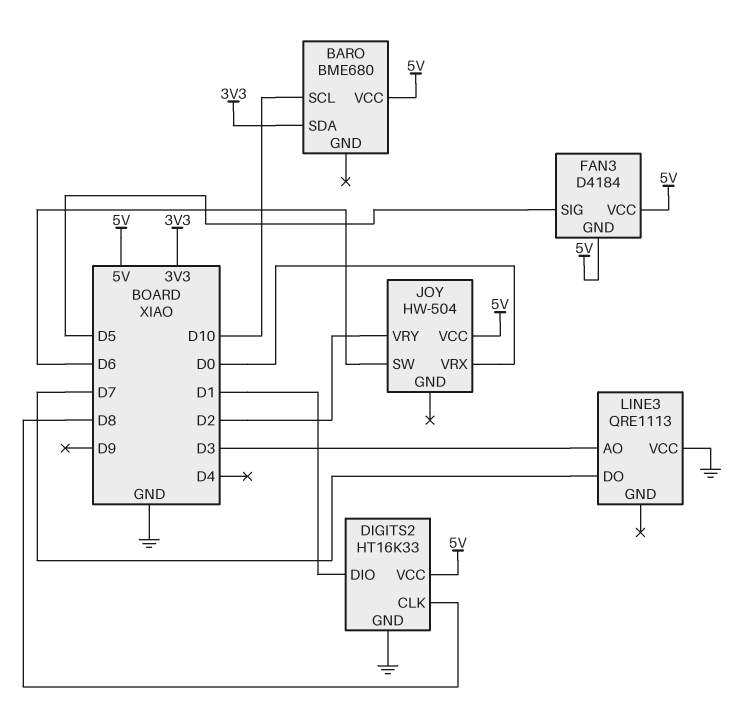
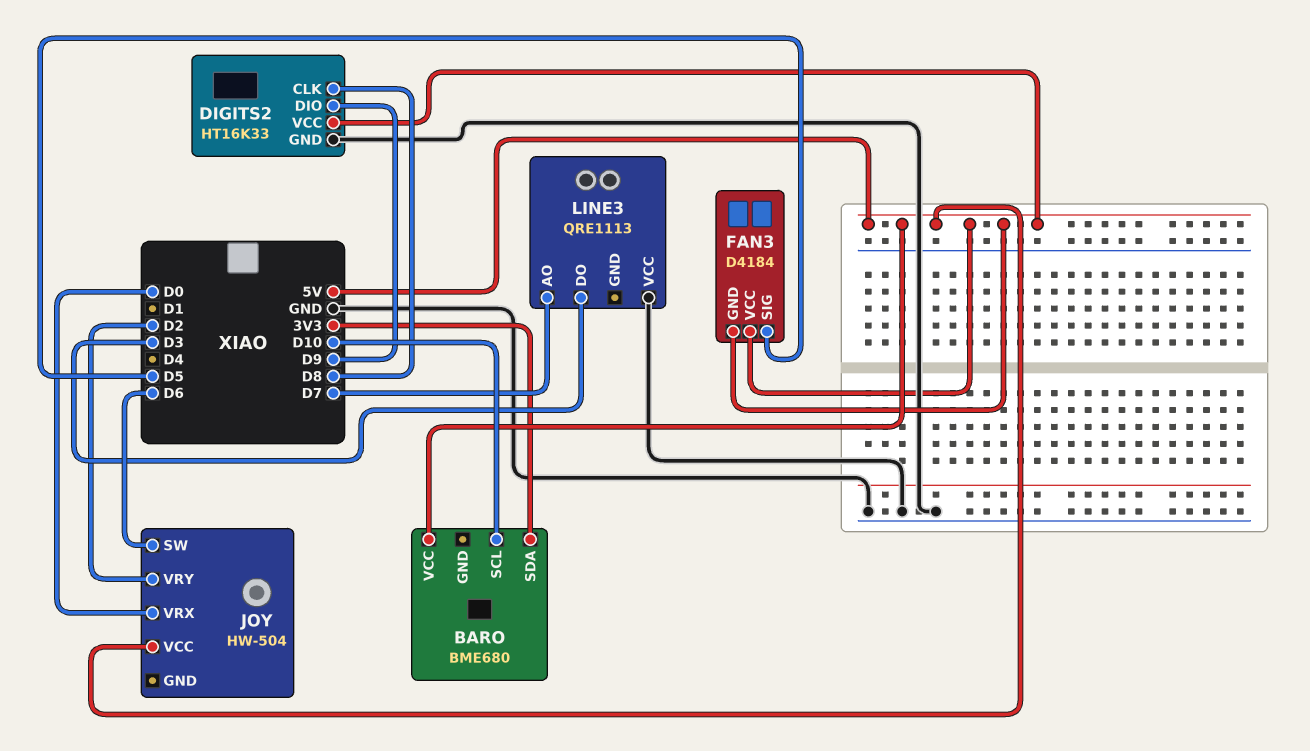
DIGITS2 pin DIO: D1 -> D9
LINE3 pin AO: D3 -> D7
LINE3 pin DO: D7 -> D3

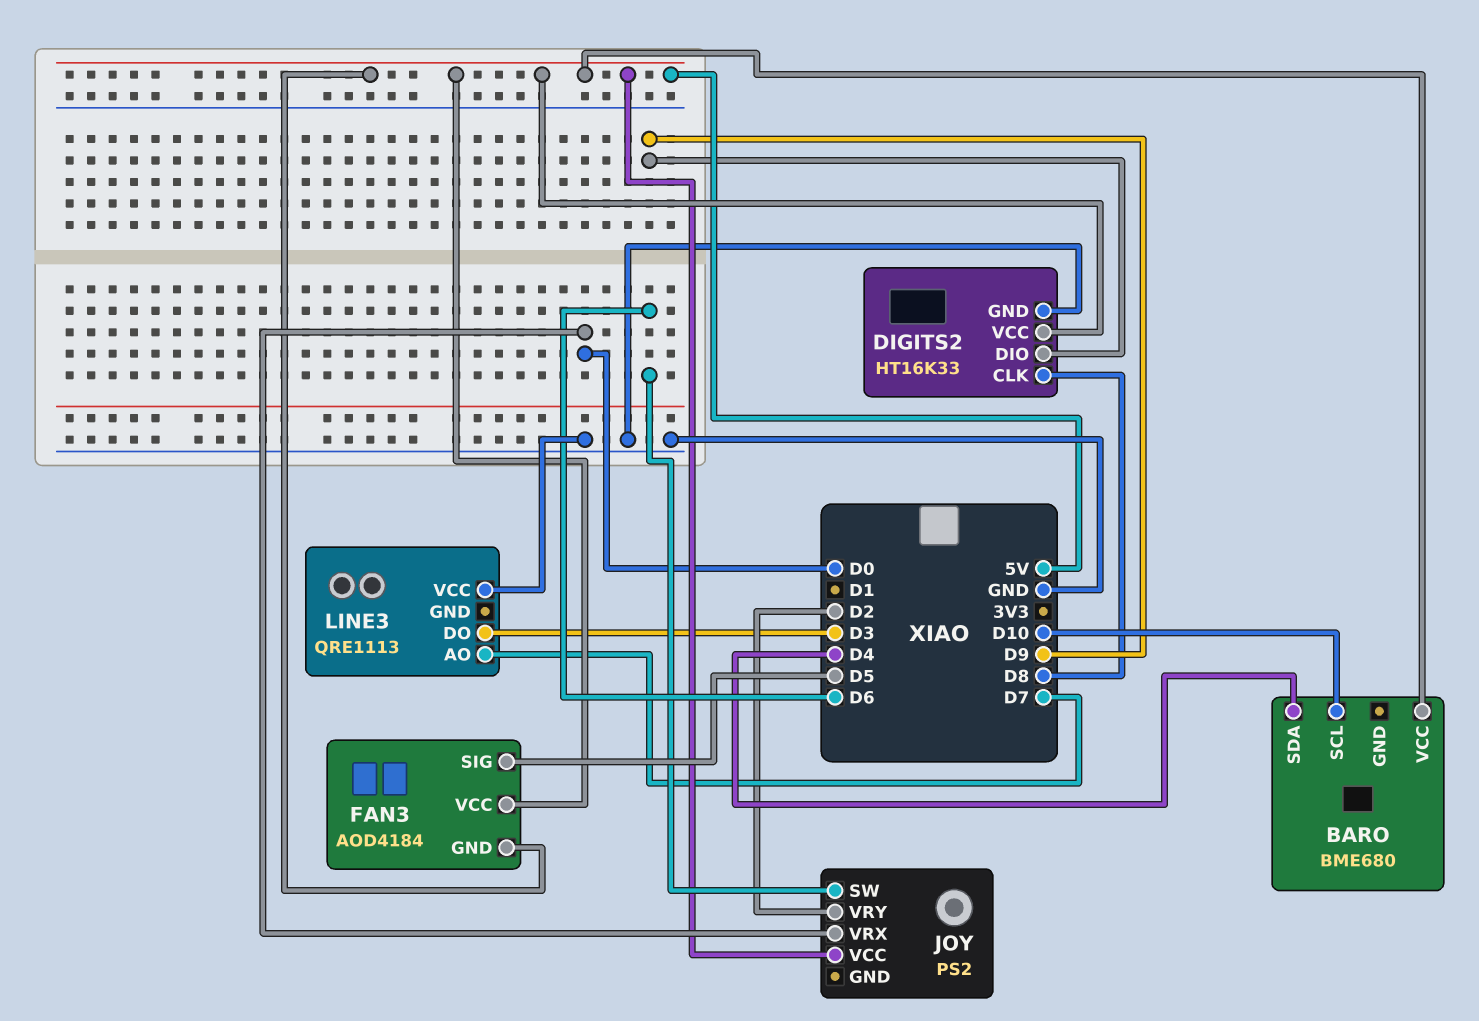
BARO pin SDA: 3V3 -> D4
FAN3: D4184 -> AOD4184
JOY: HW-504 -> PS2

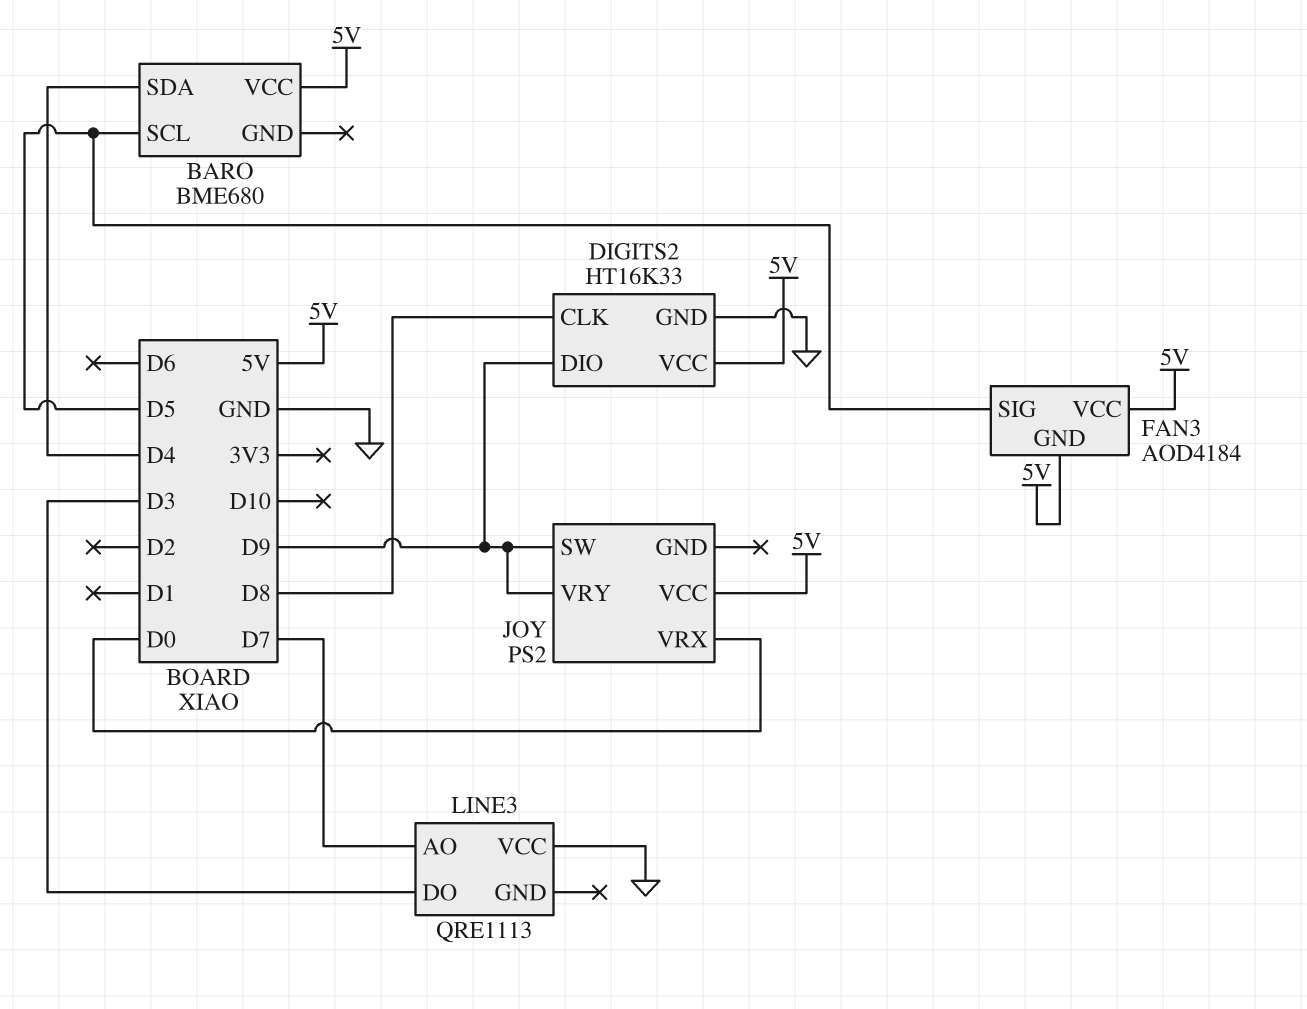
BARO pin SCL: D10 -> D5
JOY pin SW: D6 -> D9
JOY pin VRY: D2 -> D9

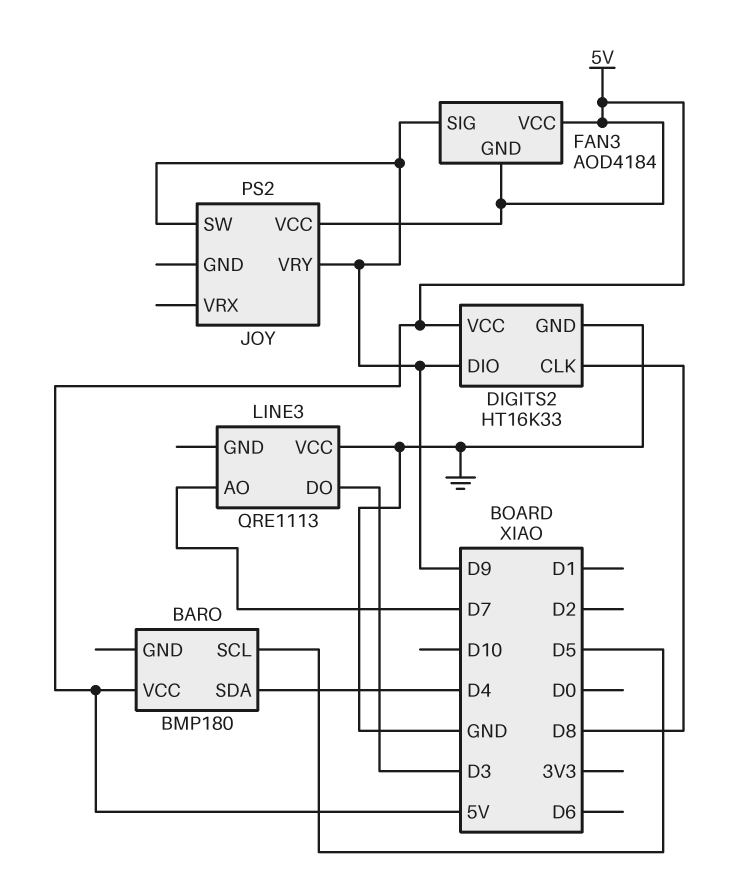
BARO: BME680 -> BMP180
FAN3 pin SIG: D5 -> D9
JOY pin VRX: D0 -> none

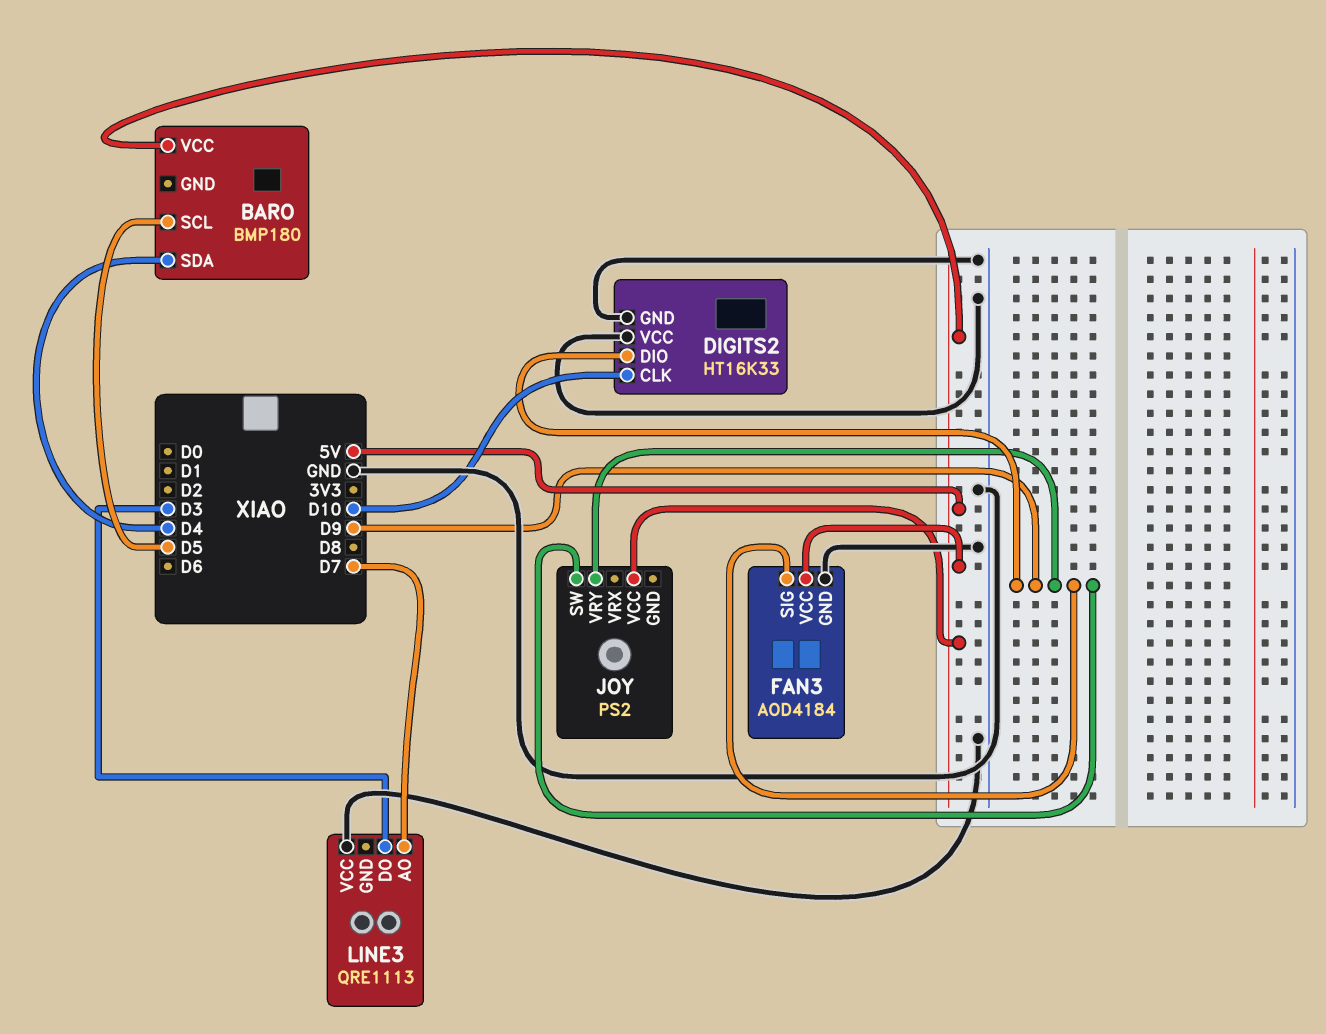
DIGITS2 pin CLK: D8 -> D10
DIGITS2 pin VCC: 5V -> GND
FAN3 pin GND: 5V -> GND

